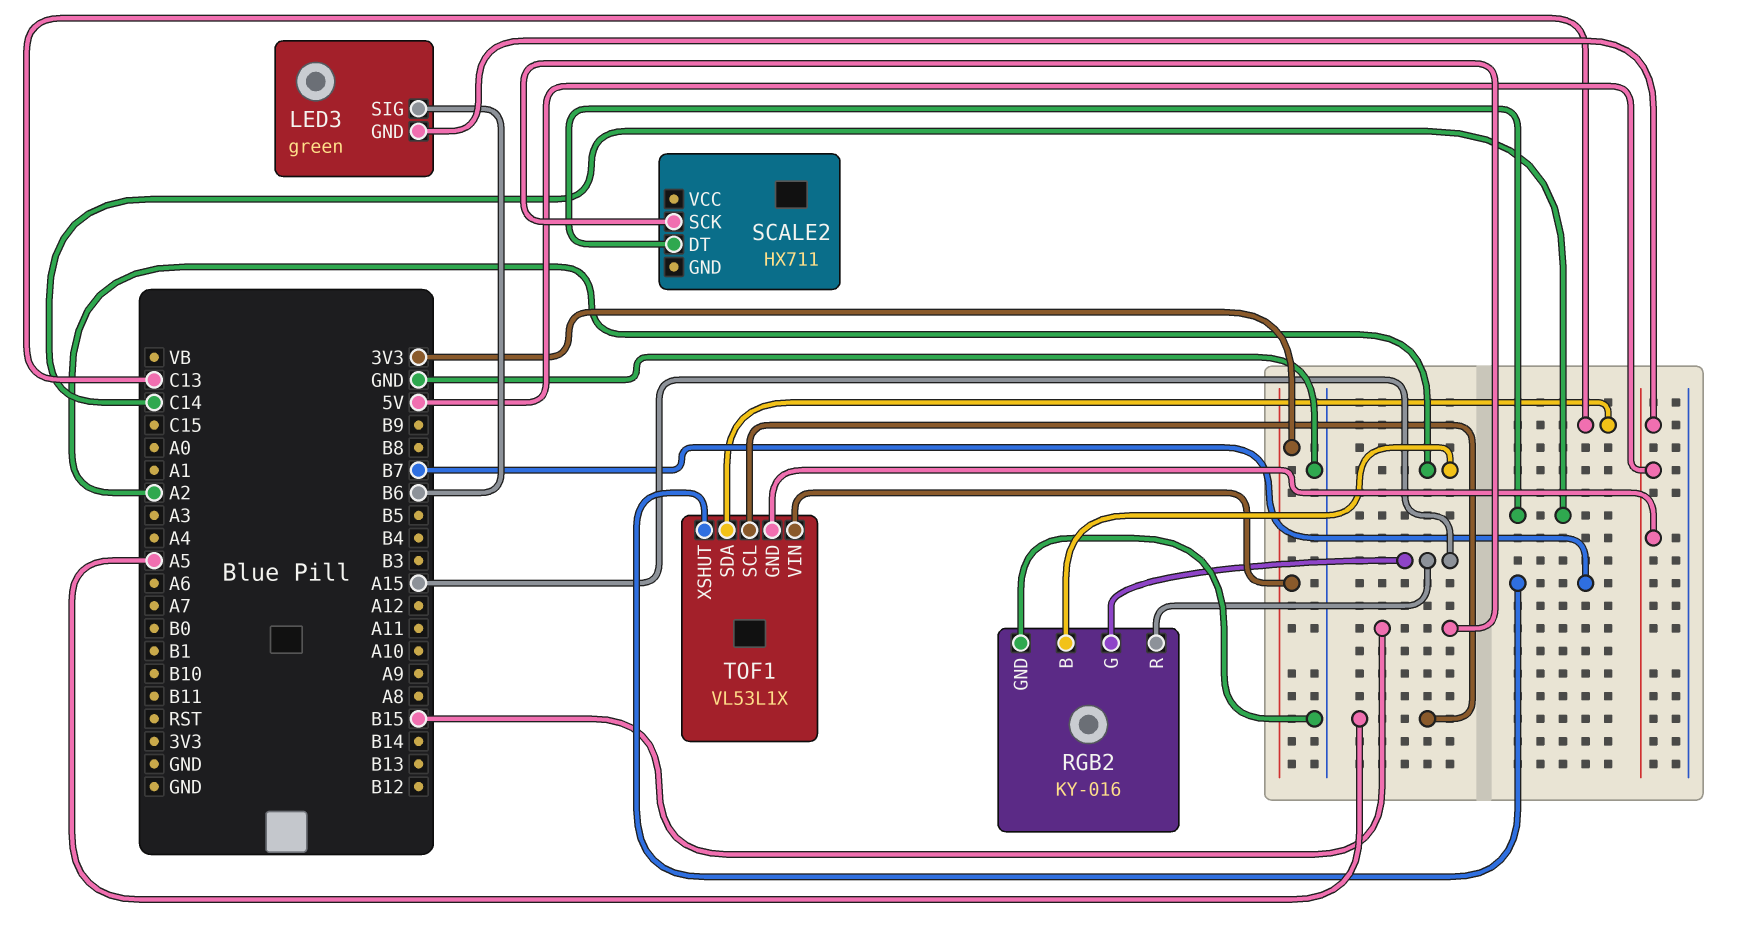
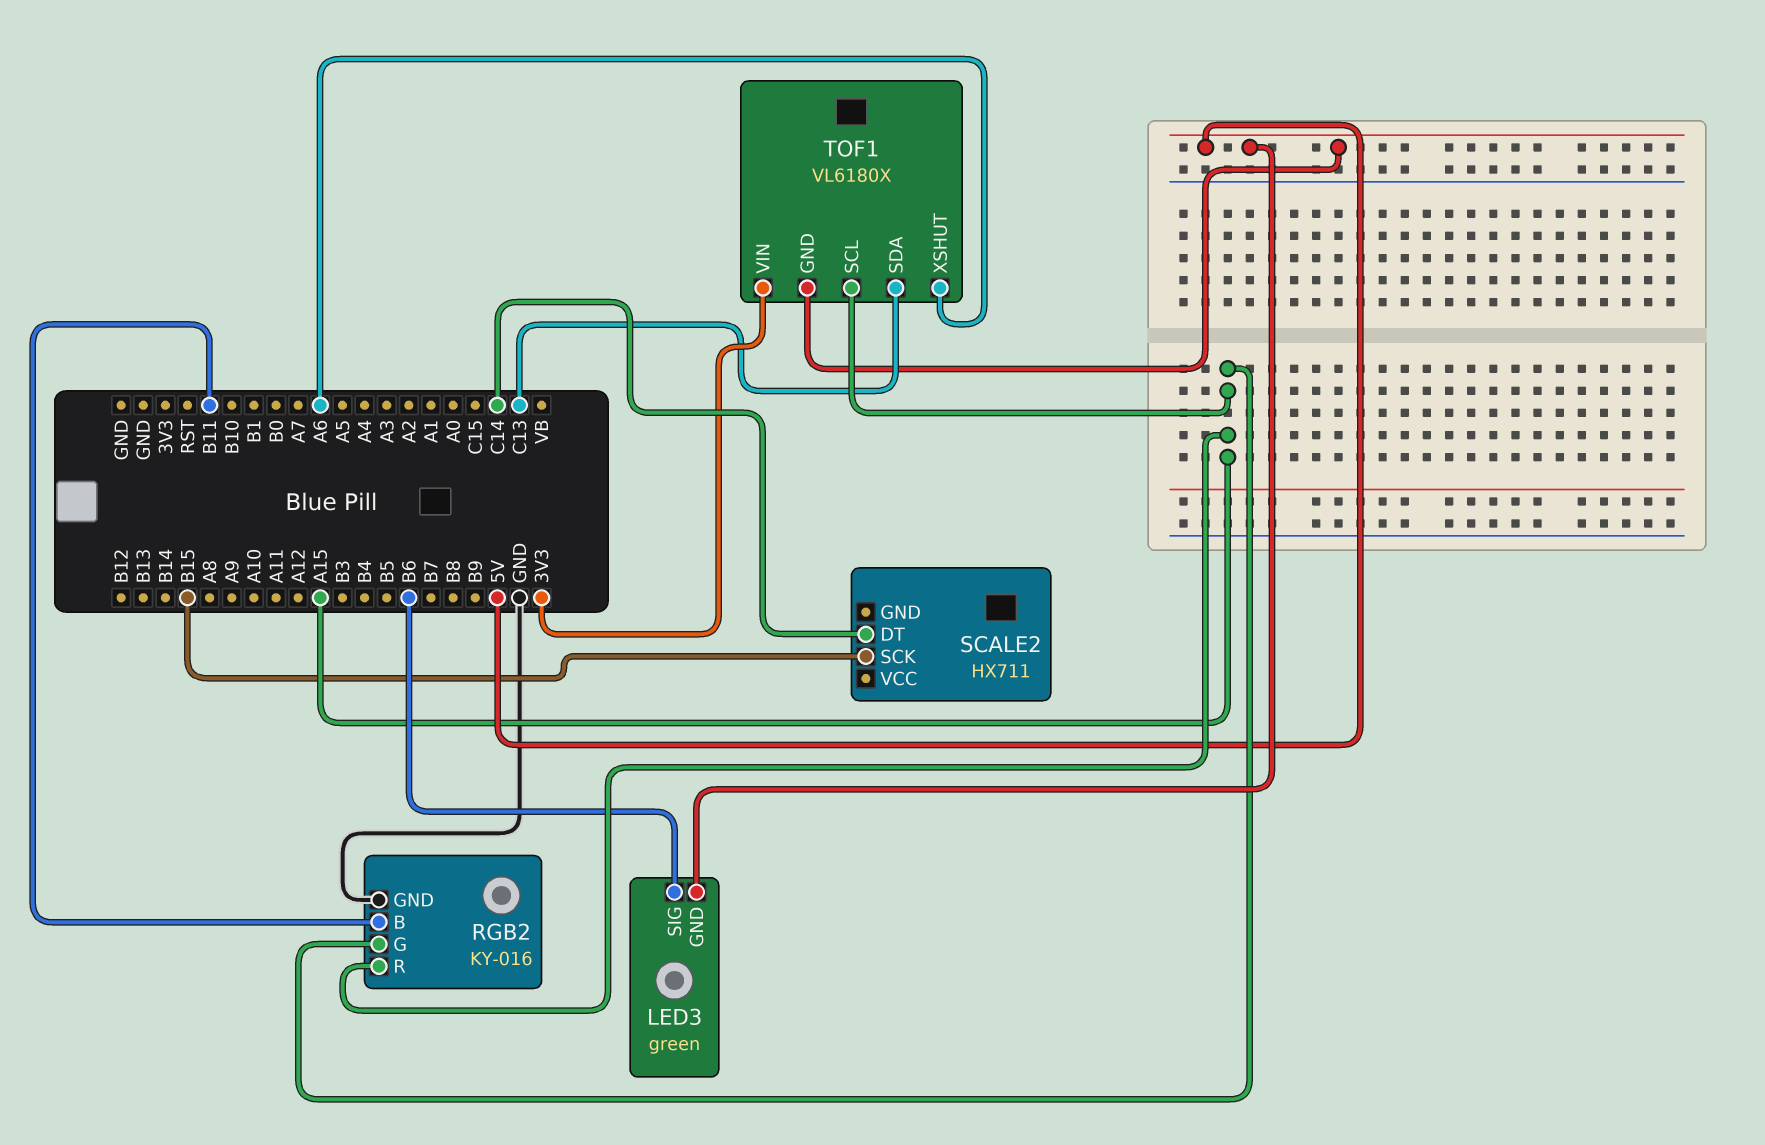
RGB2 pin B: A2 -> B11
TOF1: VL53L1X -> VL6180X
TOF1 pin SCL: A5 -> A15
TOF1 pin XSHUT: B7 -> A6

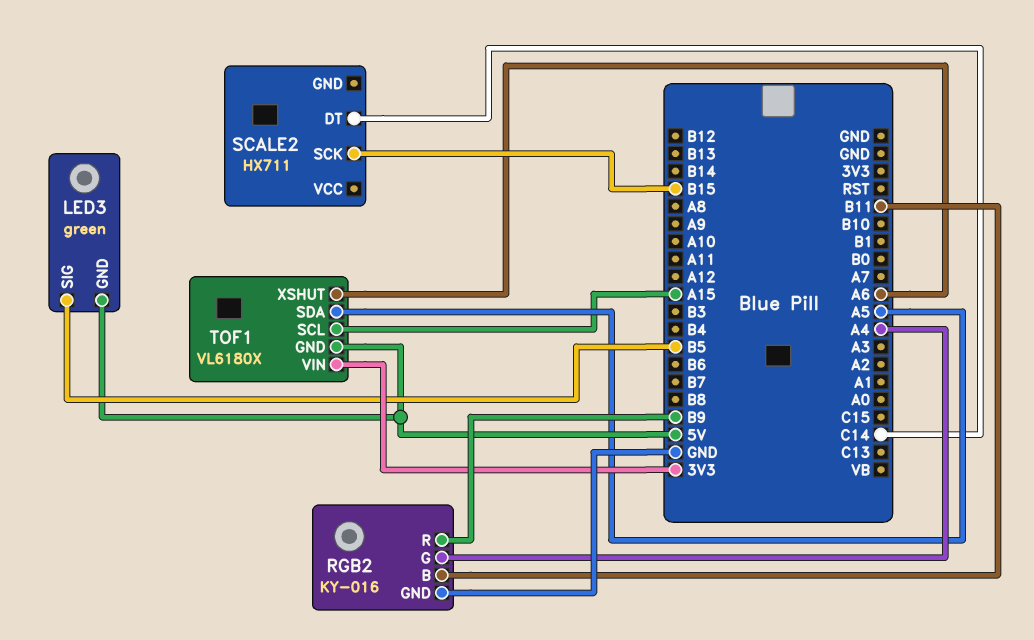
LED3 pin SIG: B6 -> B5
RGB2 pin G: A15 -> A4
RGB2 pin R: A15 -> B9
TOF1 pin SDA: C13 -> A5

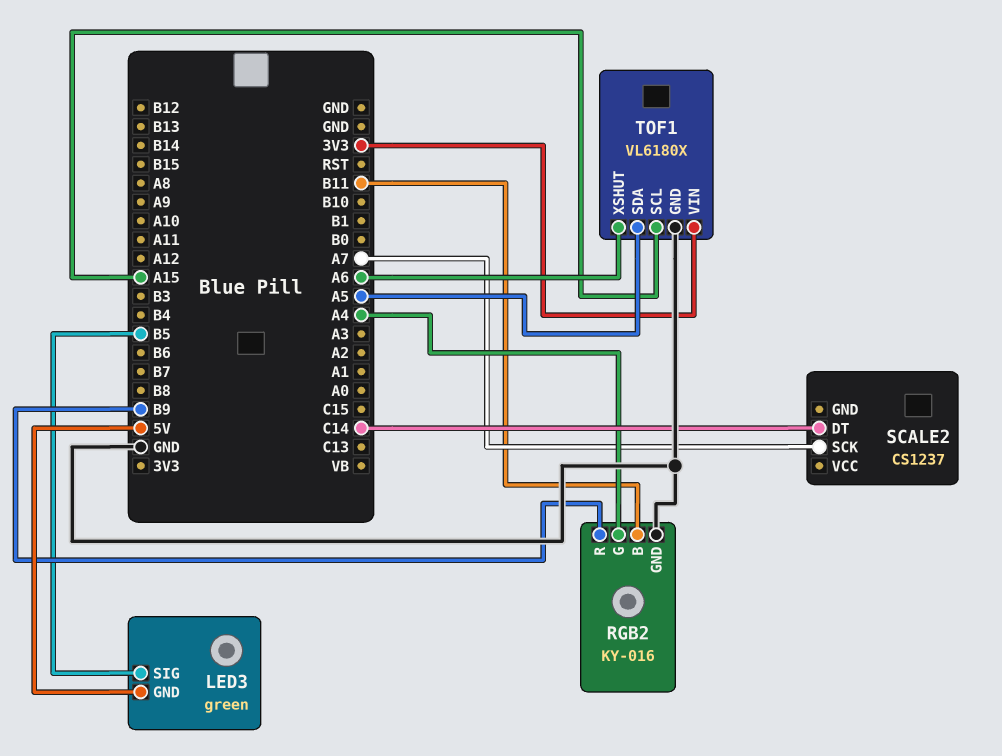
SCALE2: HX711 -> CS1237
SCALE2 pin SCK: B15 -> A7
TOF1 pin GND: 5V -> GND

